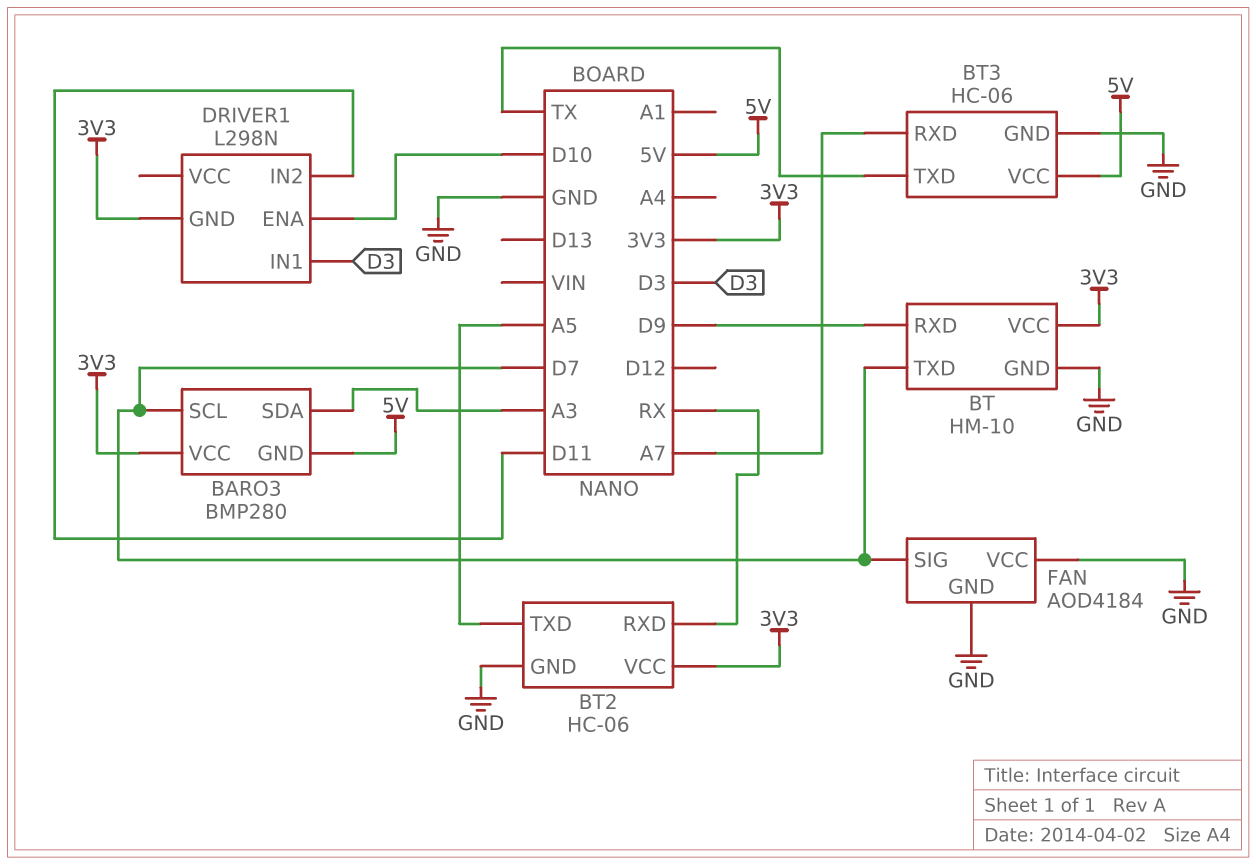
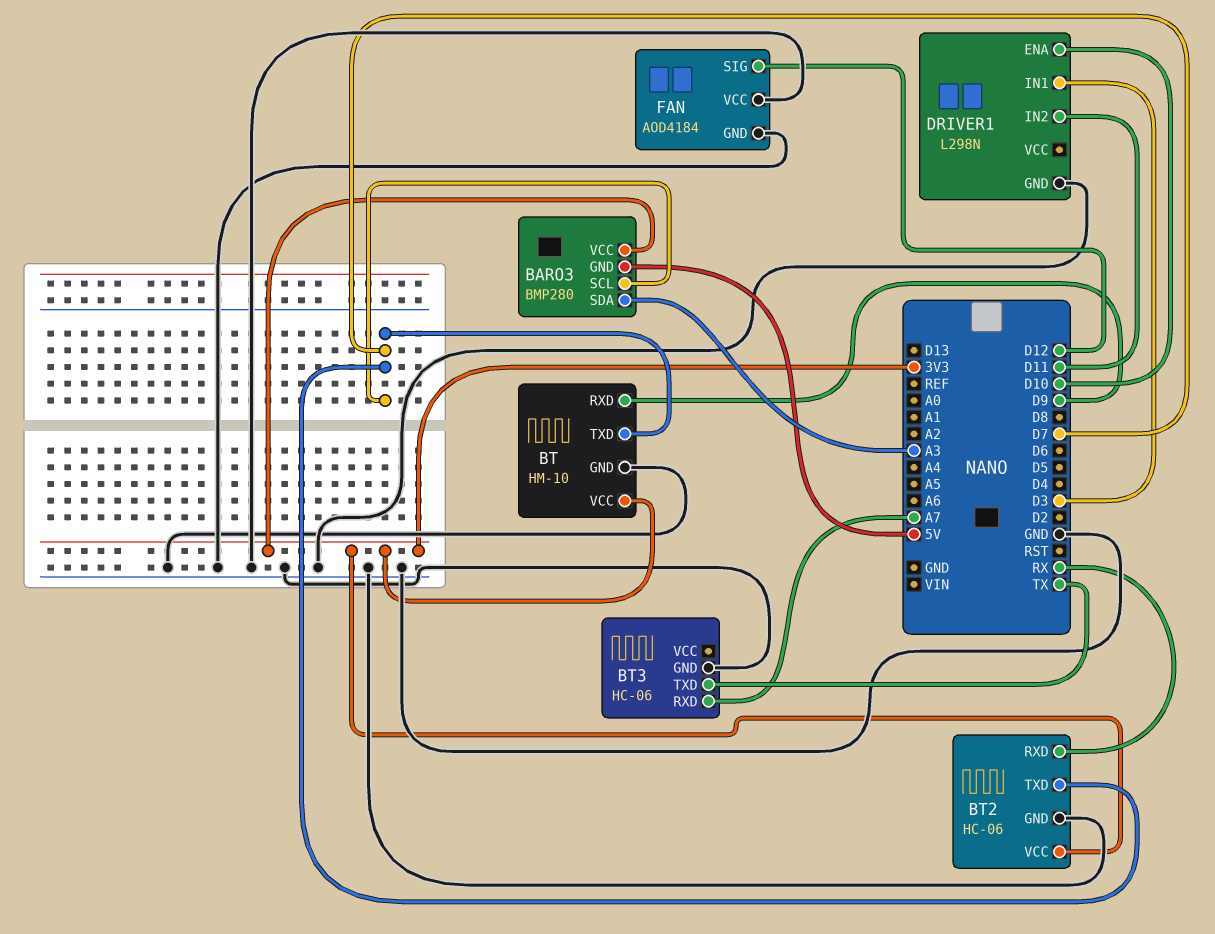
BT2 pin TXD: A5 -> D7
BT3 pin VCC: 5V -> none
DRIVER1 pin GND: 3V3 -> GND
FAN pin SIG: D7 -> D12

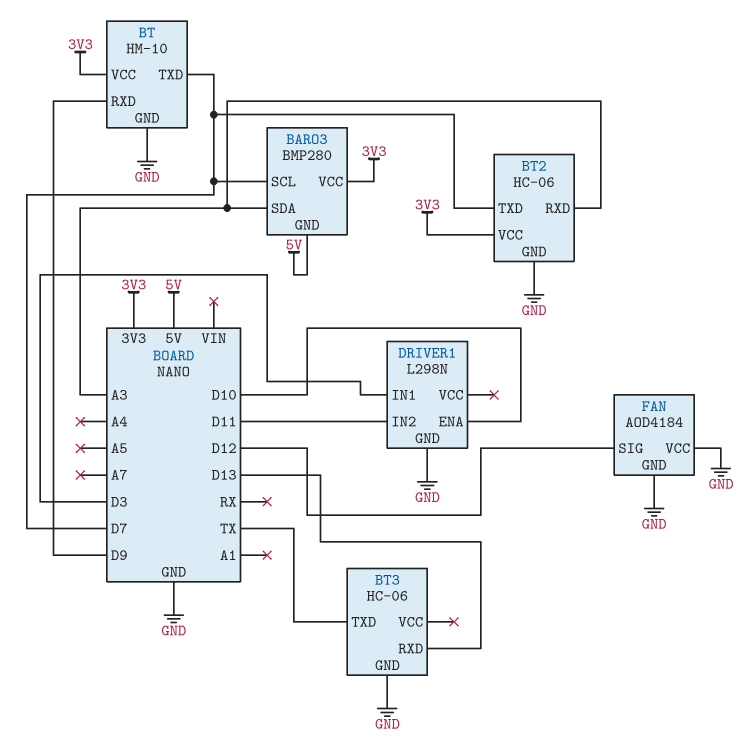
BT2 pin RXD: RX -> A3
BT3 pin RXD: A7 -> D13

